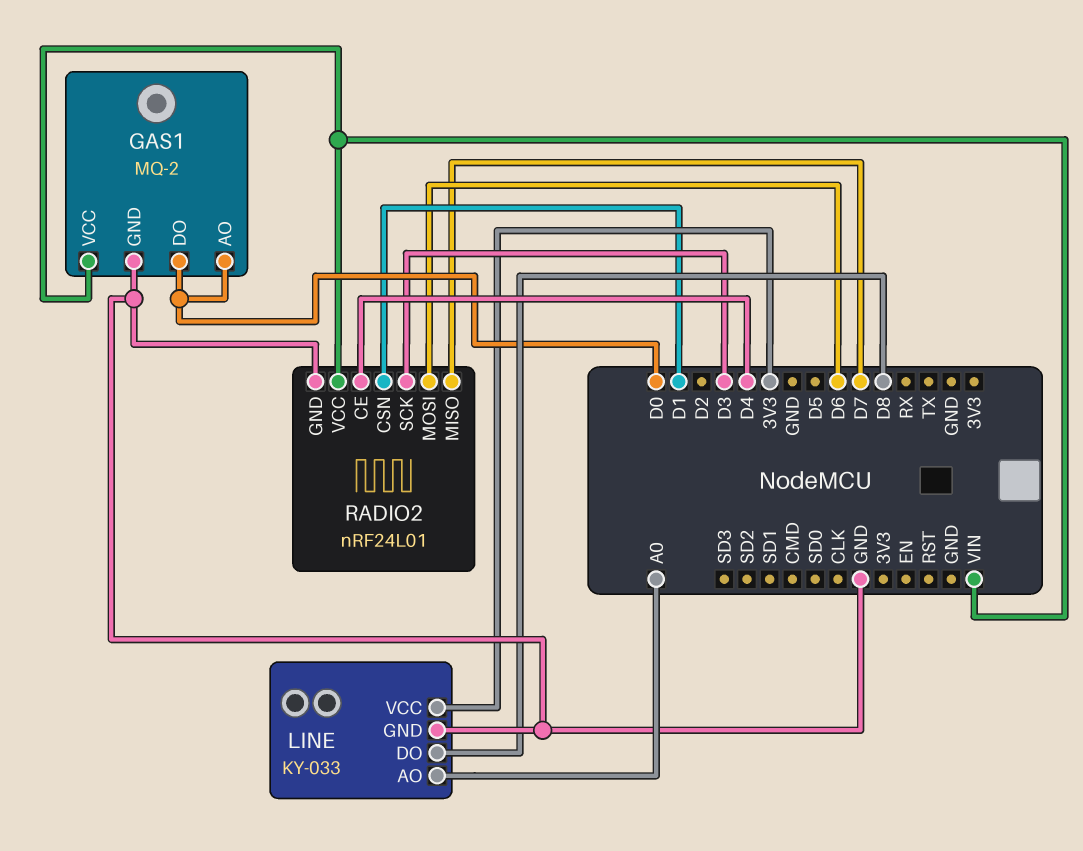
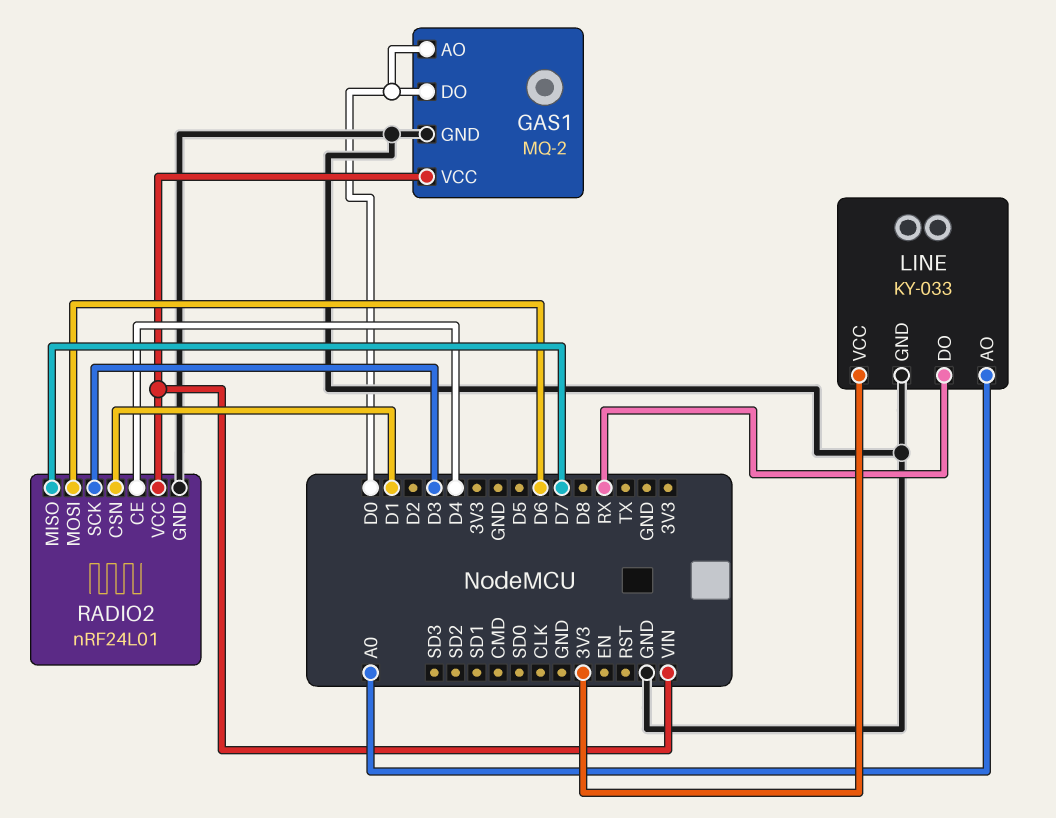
LINE pin DO: D8 -> RX

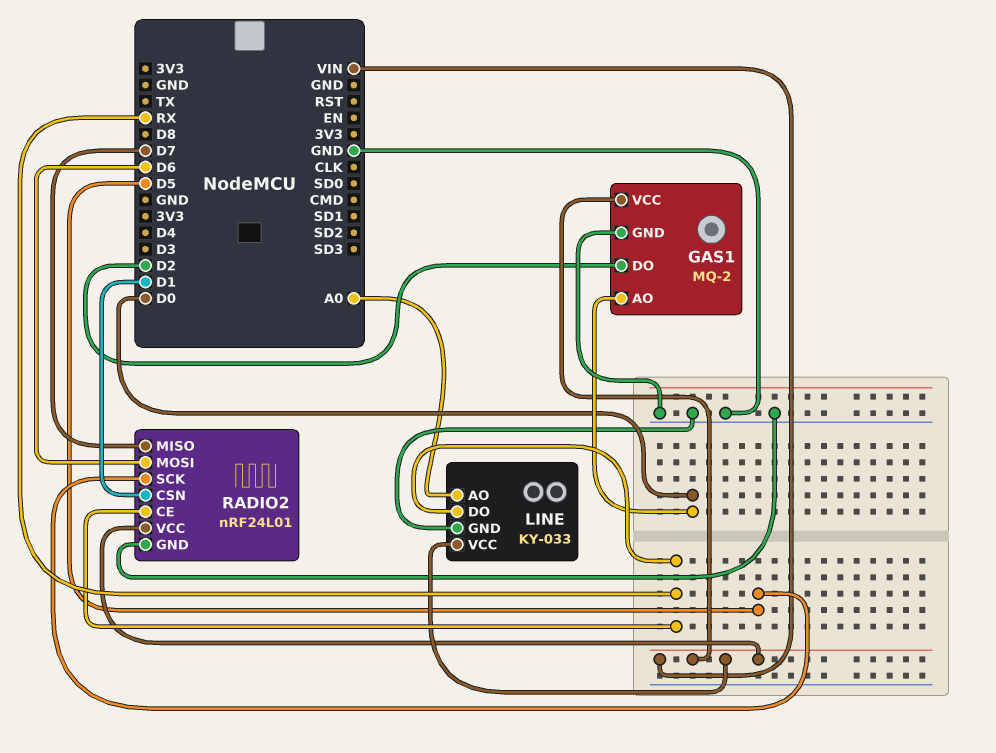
GAS1 pin DO: D0 -> D2
LINE pin VCC: 3V3 -> VIN
RADIO2 pin CE: D4 -> RX
RADIO2 pin SCK: D3 -> D5

